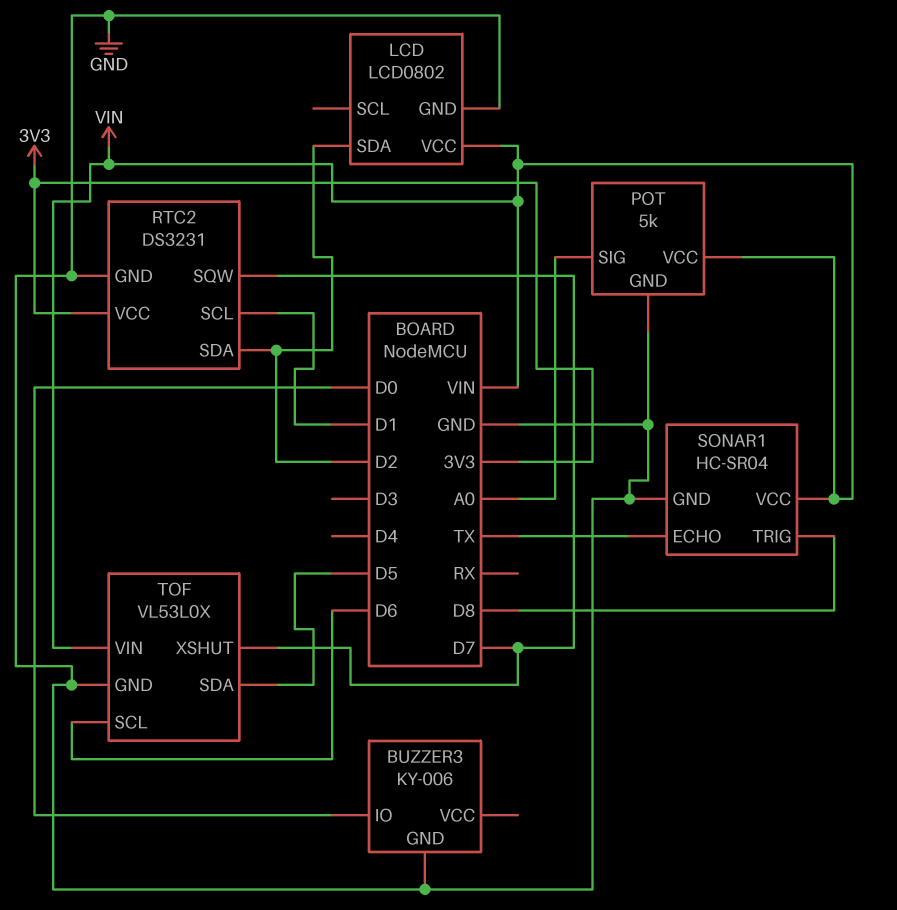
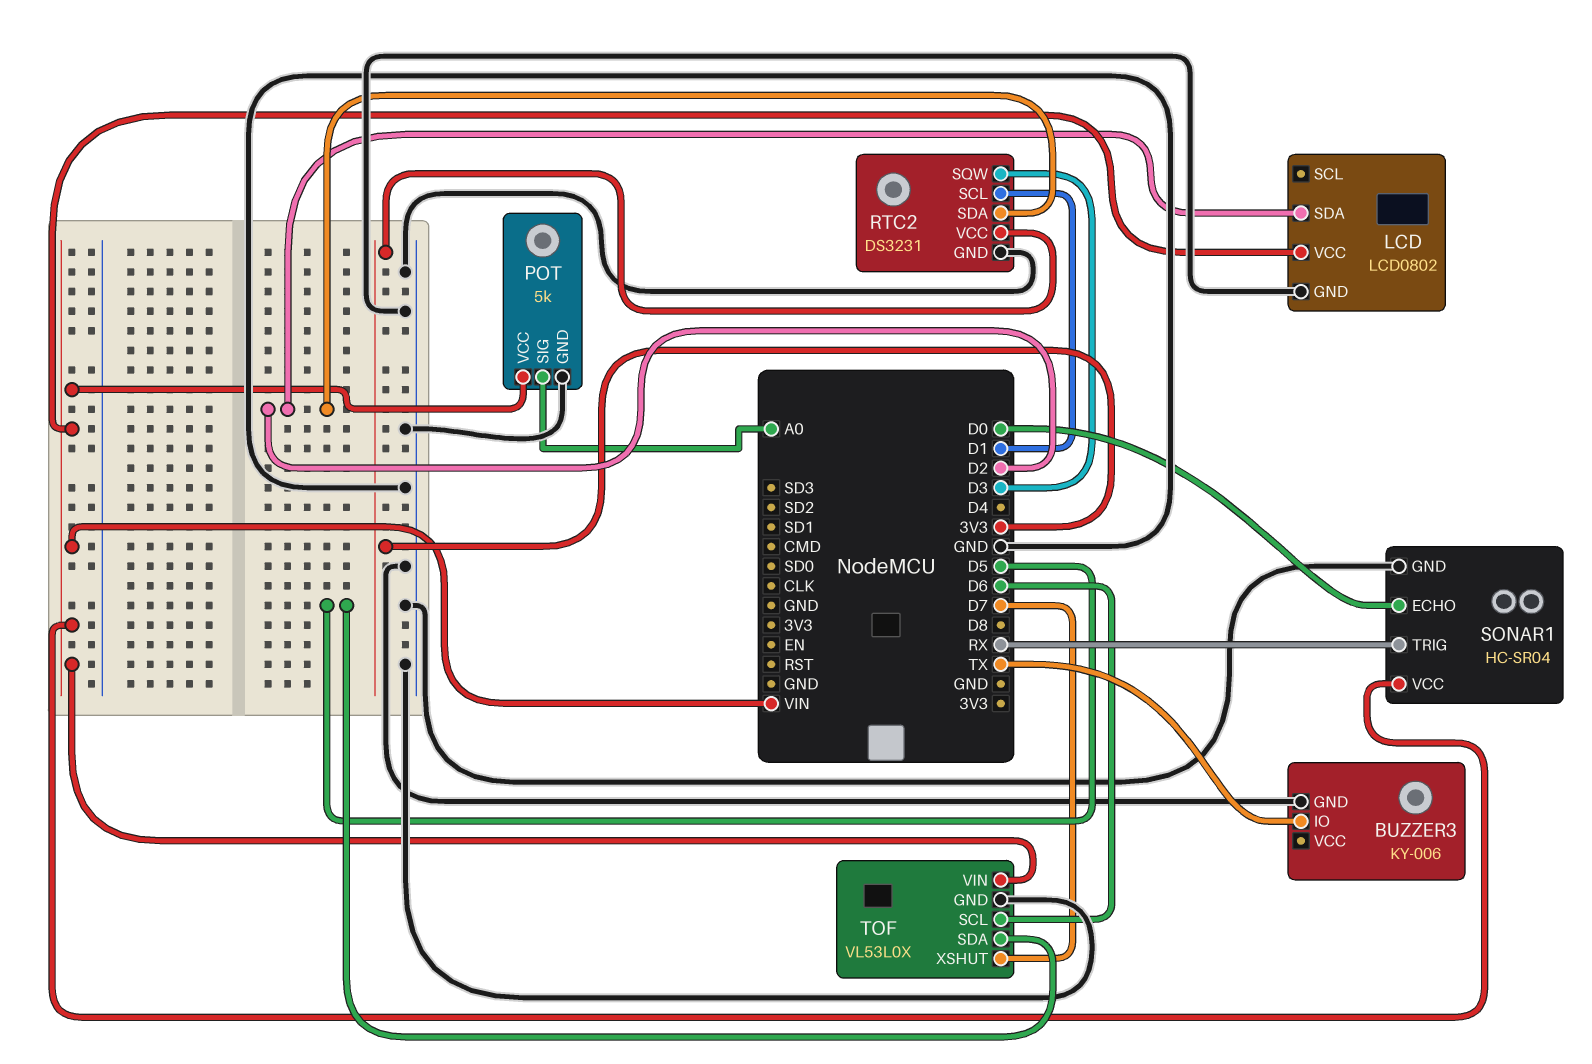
BUZZER3 pin IO: D0 -> TX
RTC2 pin SQW: D7 -> D3
SONAR1 pin ECHO: TX -> D0
SONAR1 pin TRIG: D8 -> RX

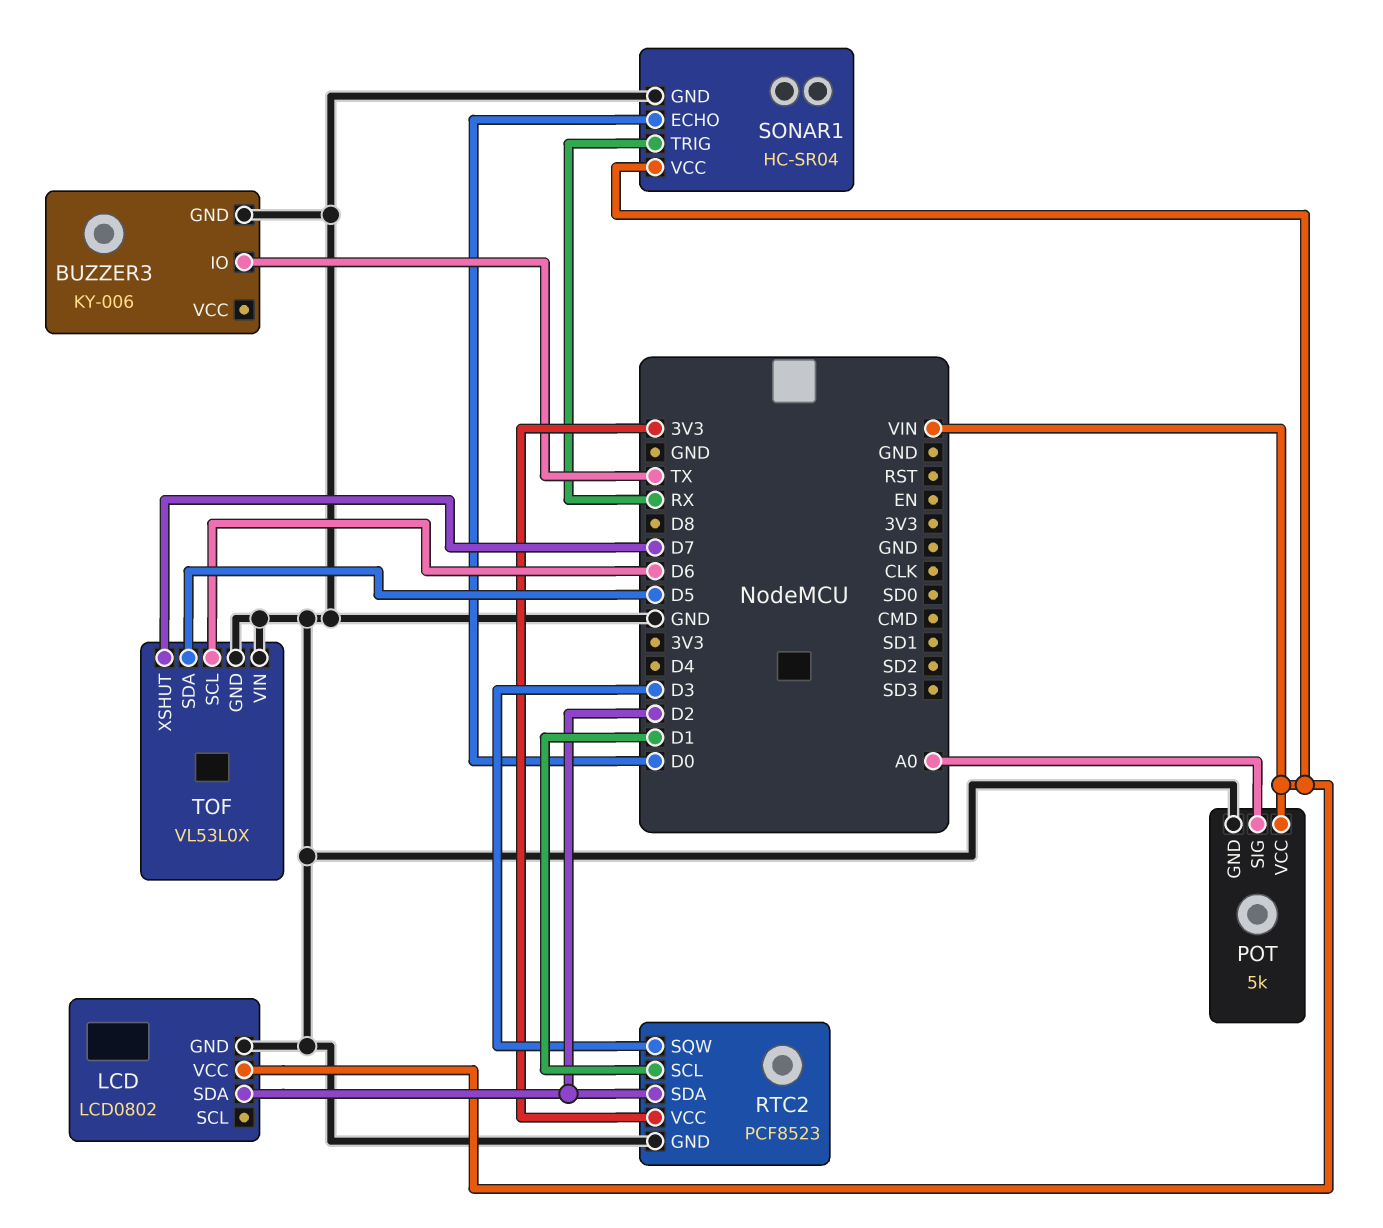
RTC2: DS3231 -> PCF8523
TOF pin VIN: VIN -> GND

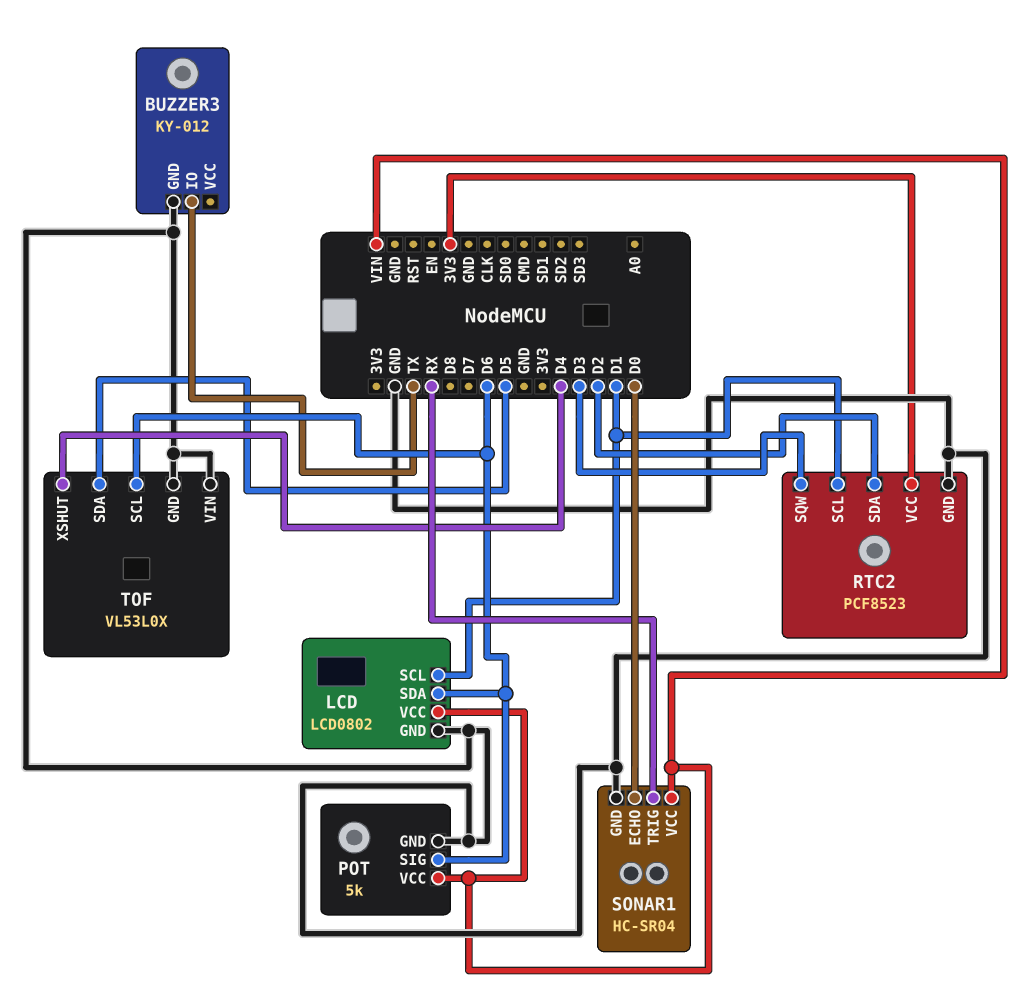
BUZZER3: KY-006 -> KY-012
LCD pin SCL: none -> D1
LCD pin SDA: D2 -> D6
POT pin SIG: A0 -> D6
TOF pin XSHUT: D7 -> D4

